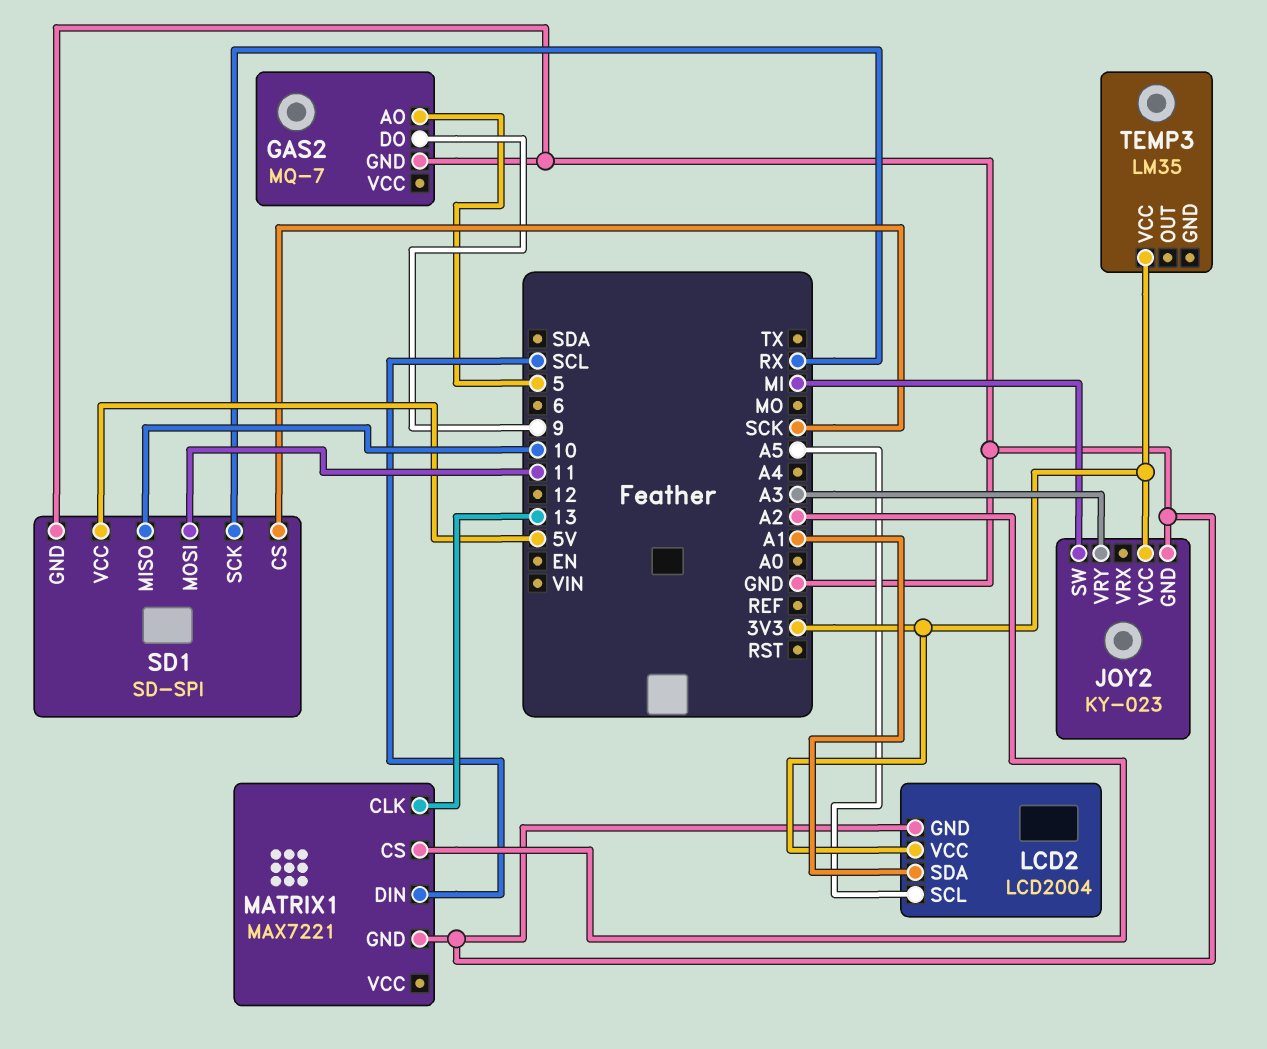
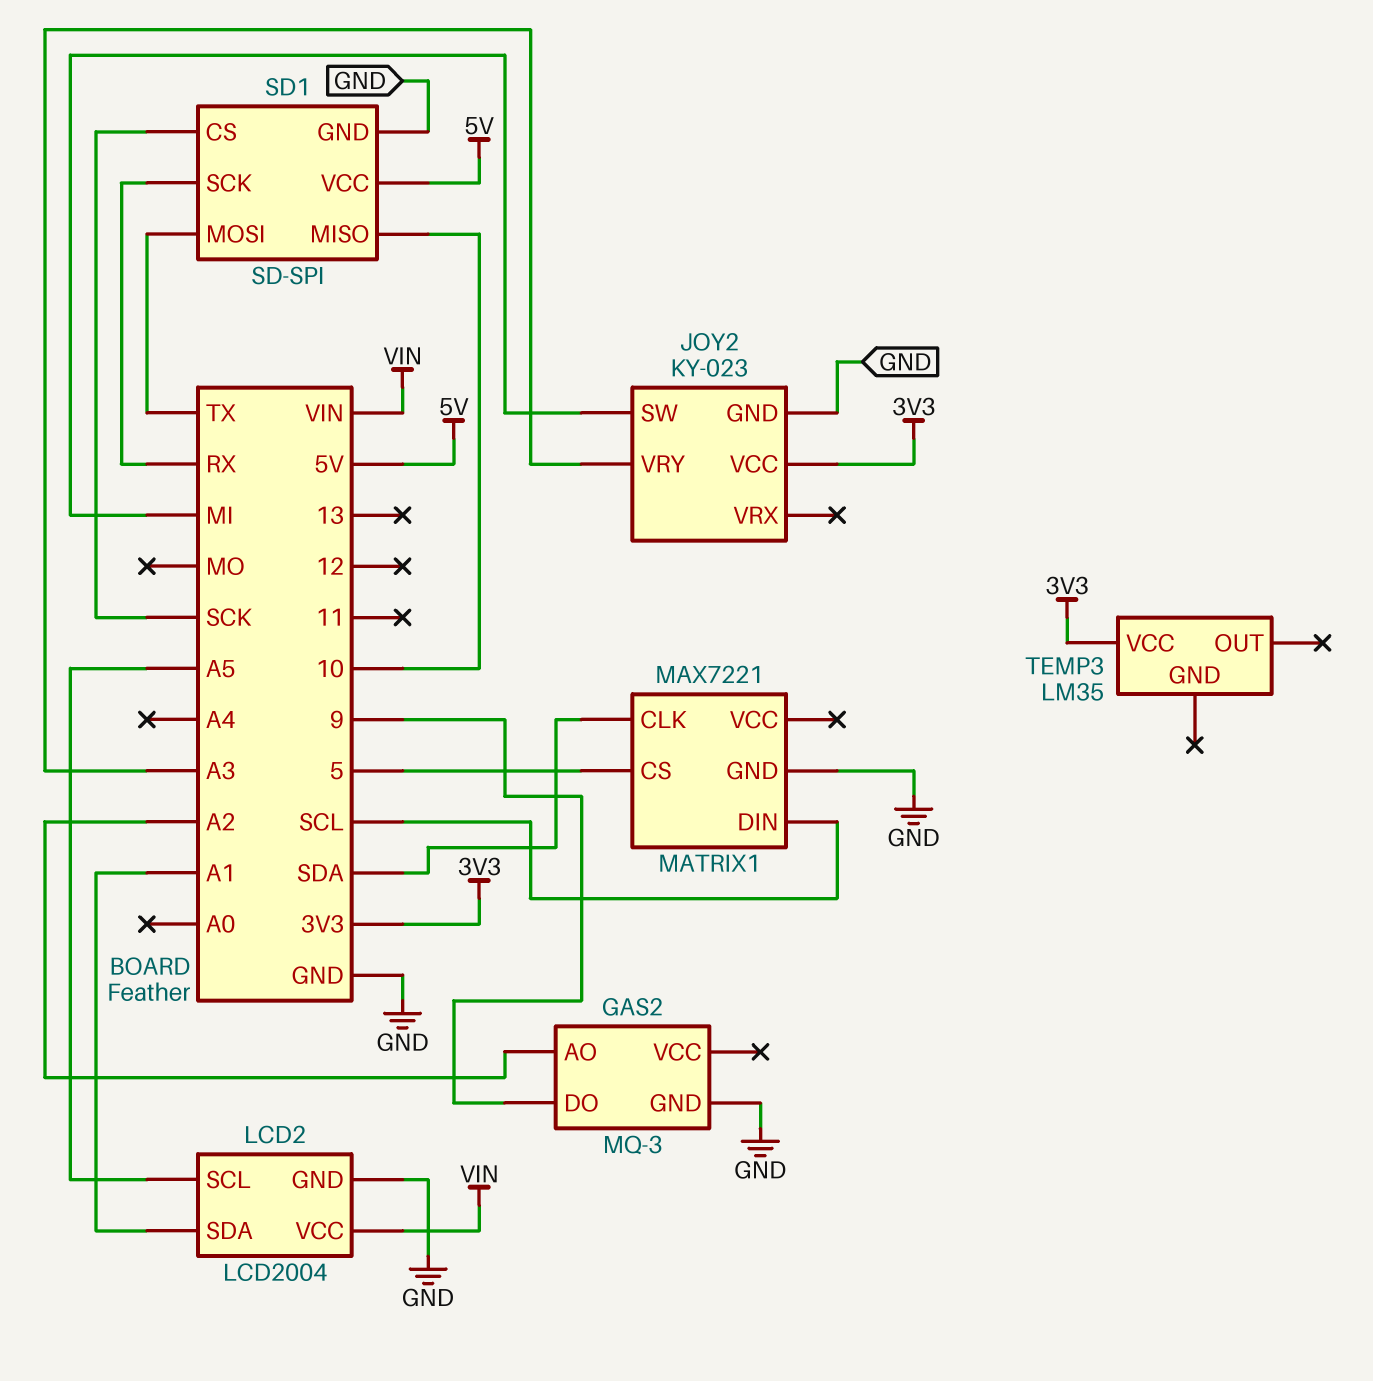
GAS2: MQ-7 -> MQ-3
GAS2 pin AO: 5 -> A2
LCD2 pin VCC: 3V3 -> VIN
MATRIX1 pin CLK: 13 -> SDA
MATRIX1 pin CS: A2 -> 5
SD1 pin MOSI: 11 -> TX

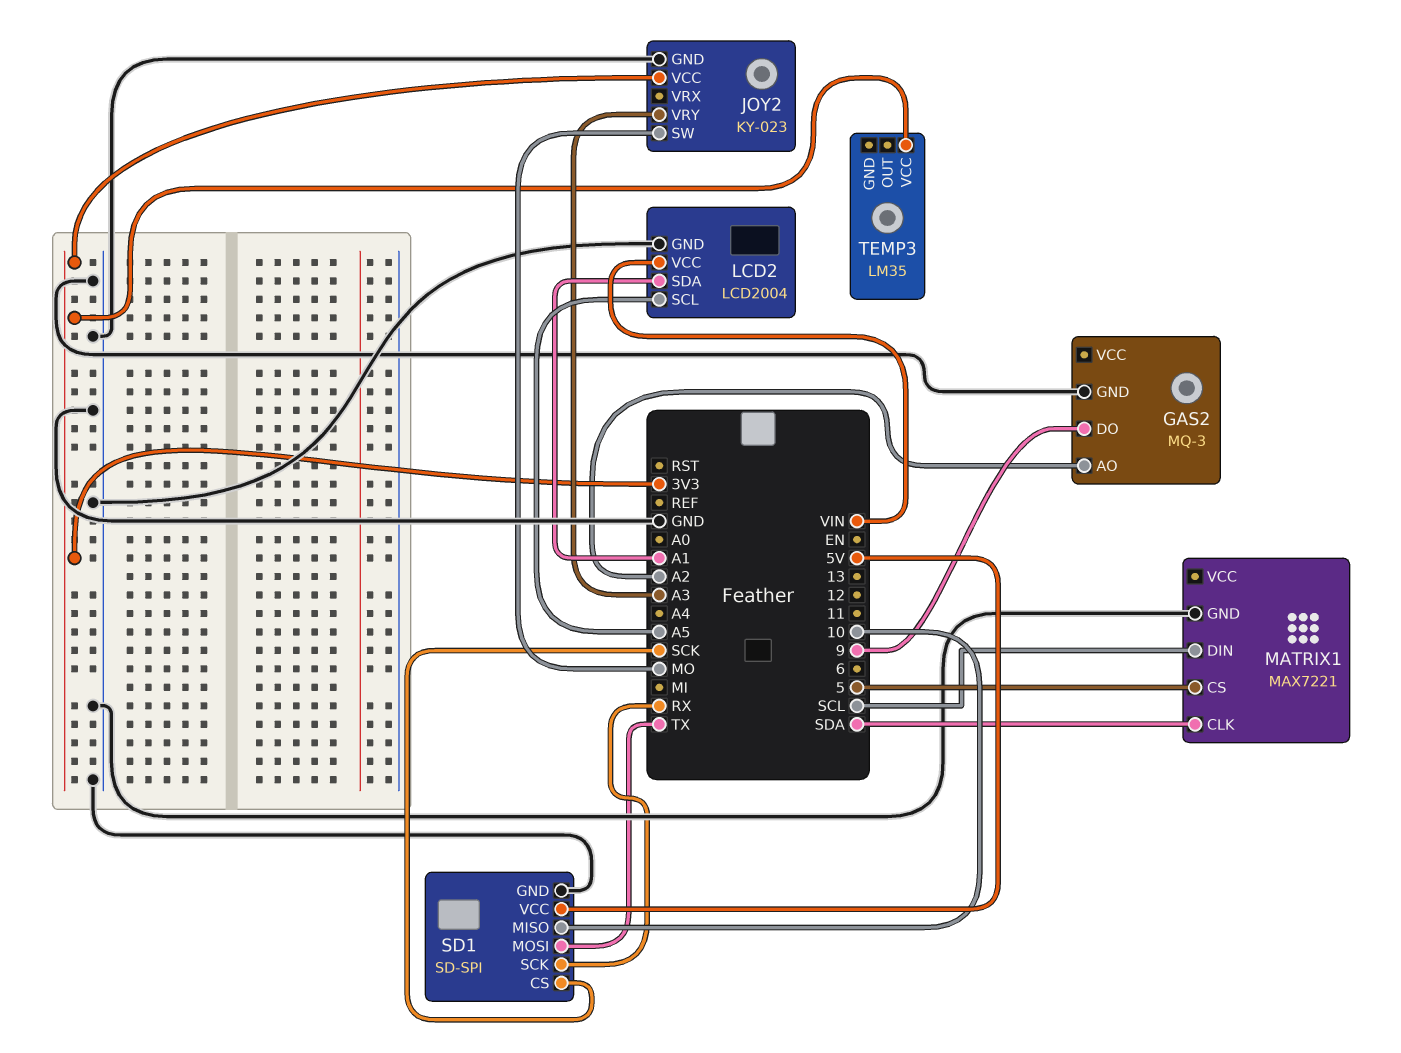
JOY2 pin SW: MI -> MO

